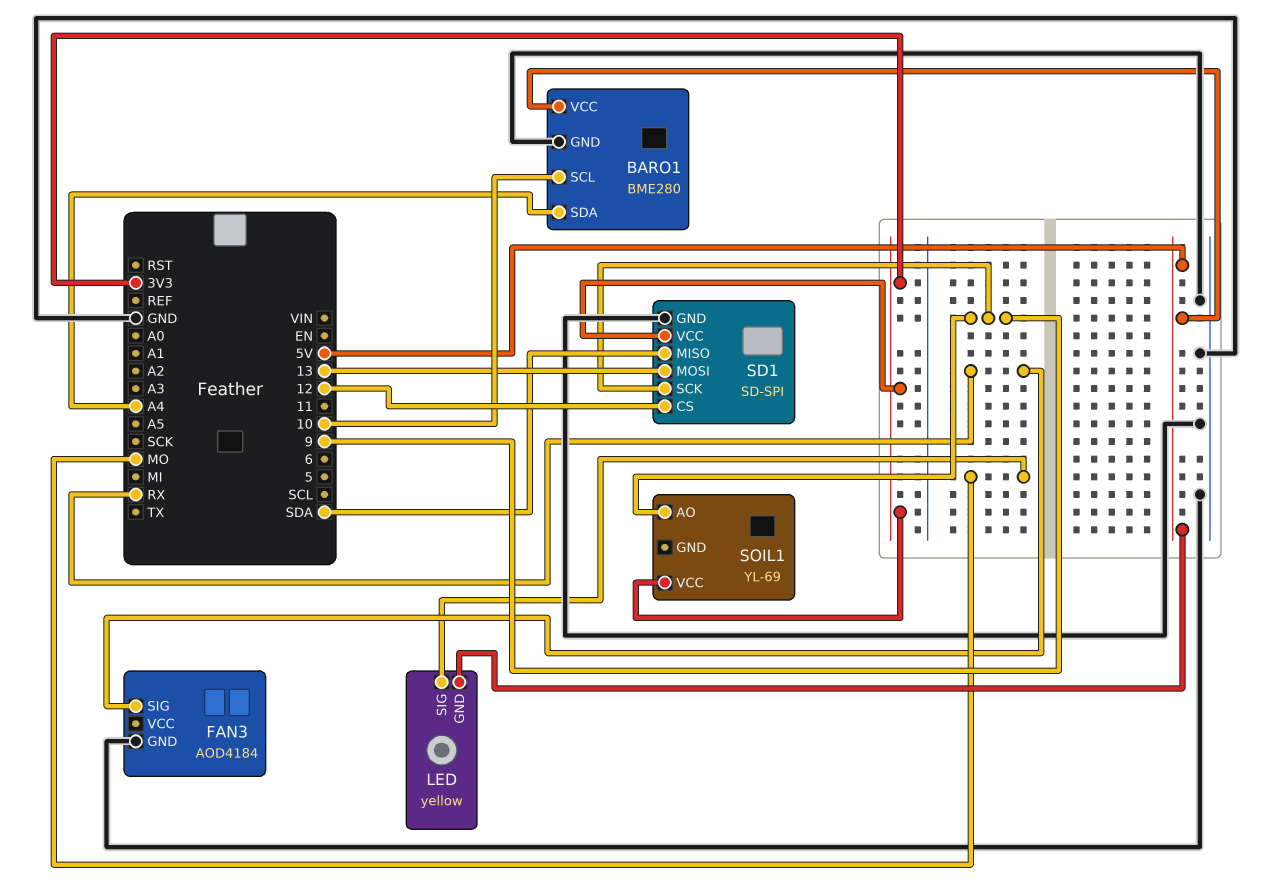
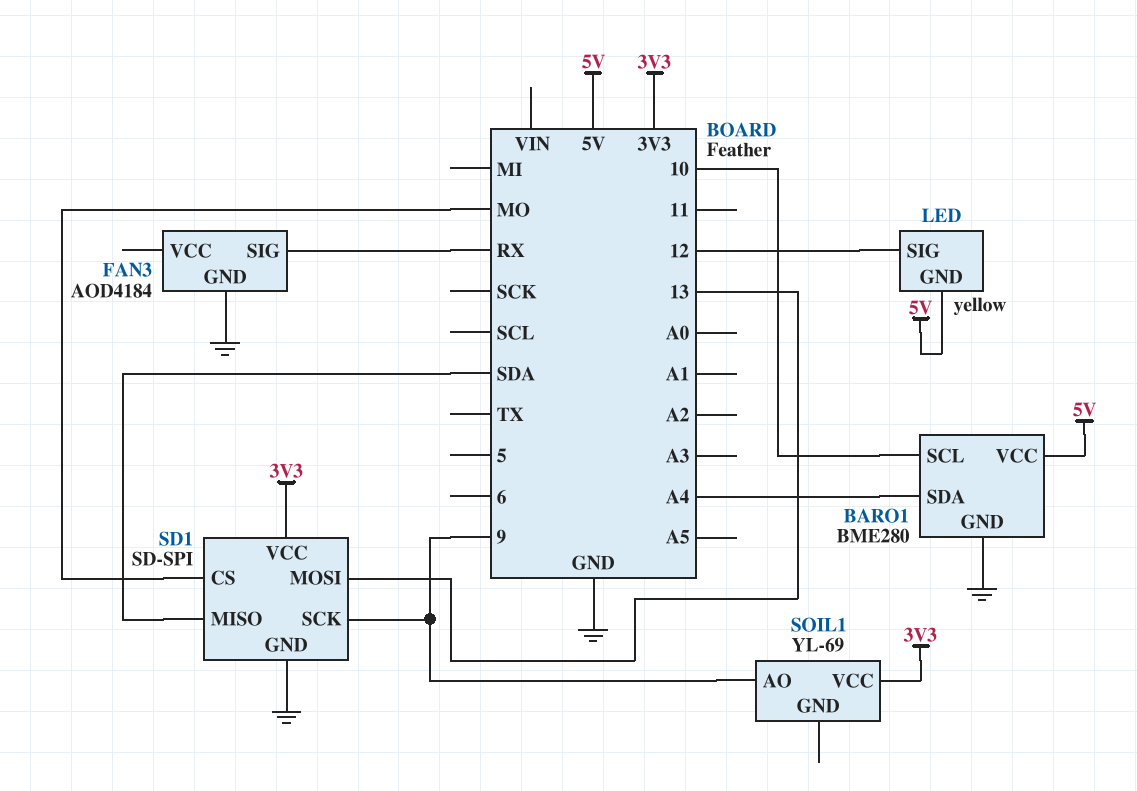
LED pin SIG: MO -> 12
SD1 pin CS: 12 -> MO

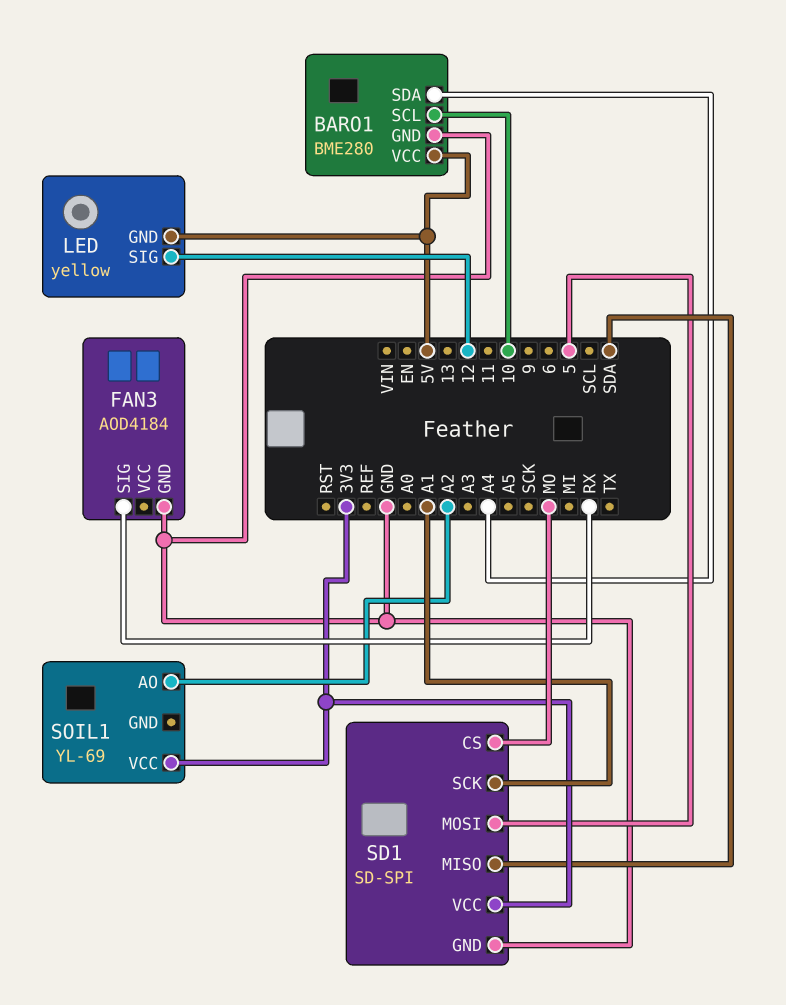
SD1 pin MOSI: 13 -> 5
SD1 pin SCK: 9 -> A1
SOIL1 pin AO: 9 -> A2

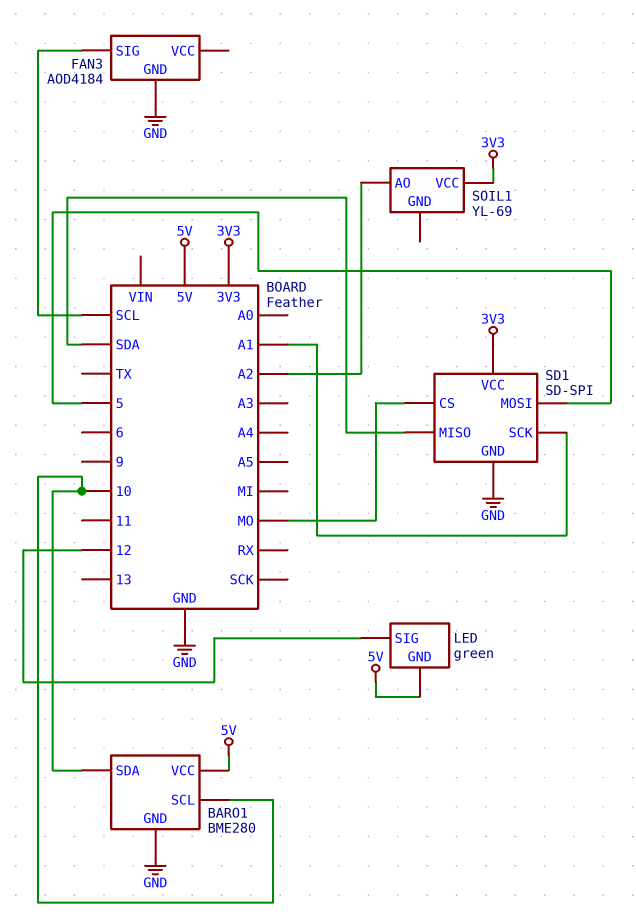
BARO1 pin SDA: A4 -> 10
FAN3 pin SIG: RX -> SCL
LED: yellow -> green

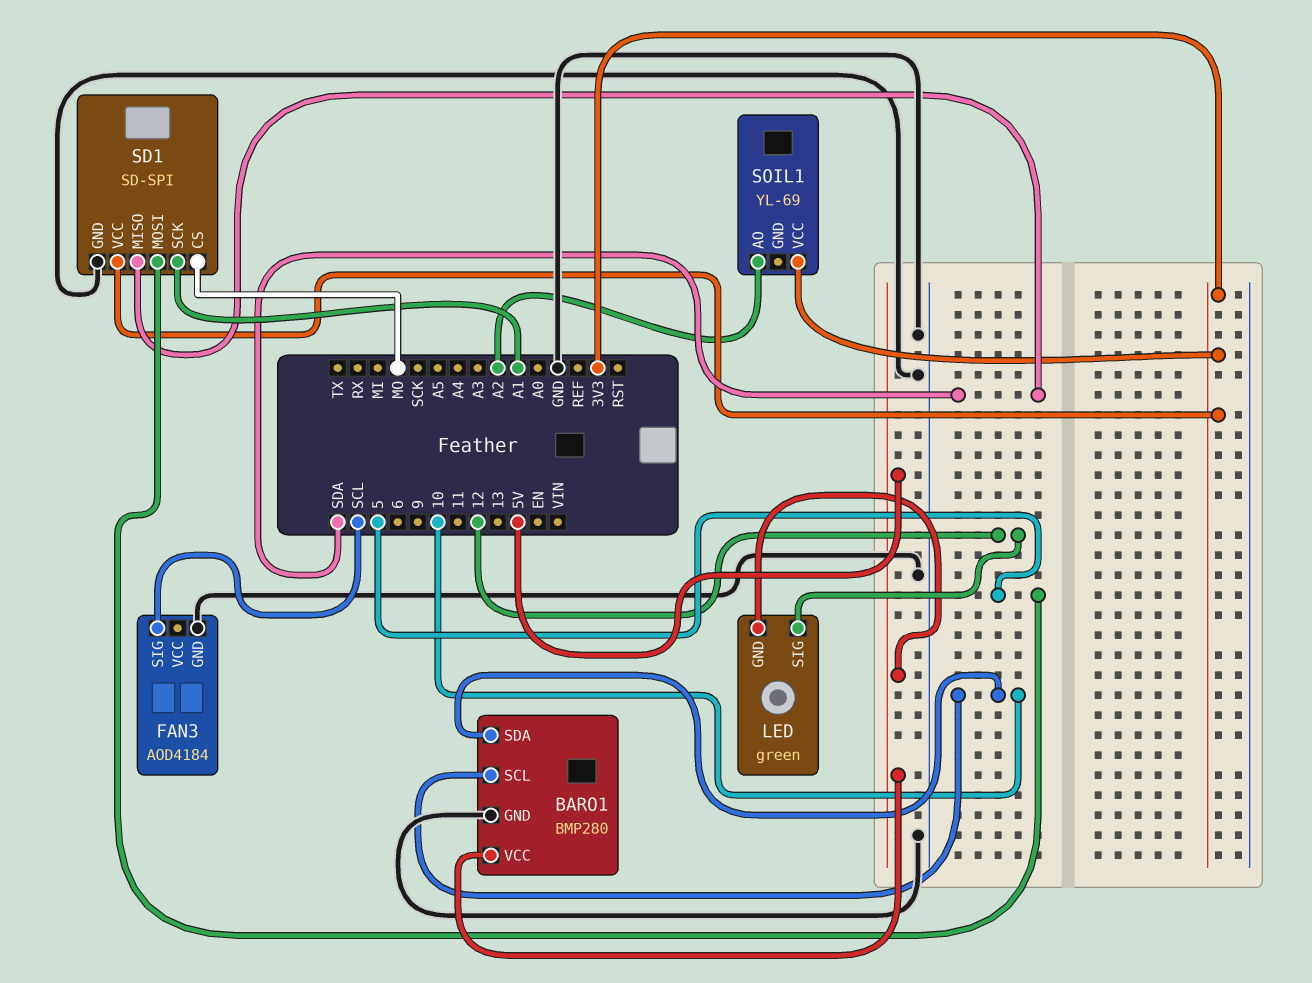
BARO1: BME280 -> BMP280

